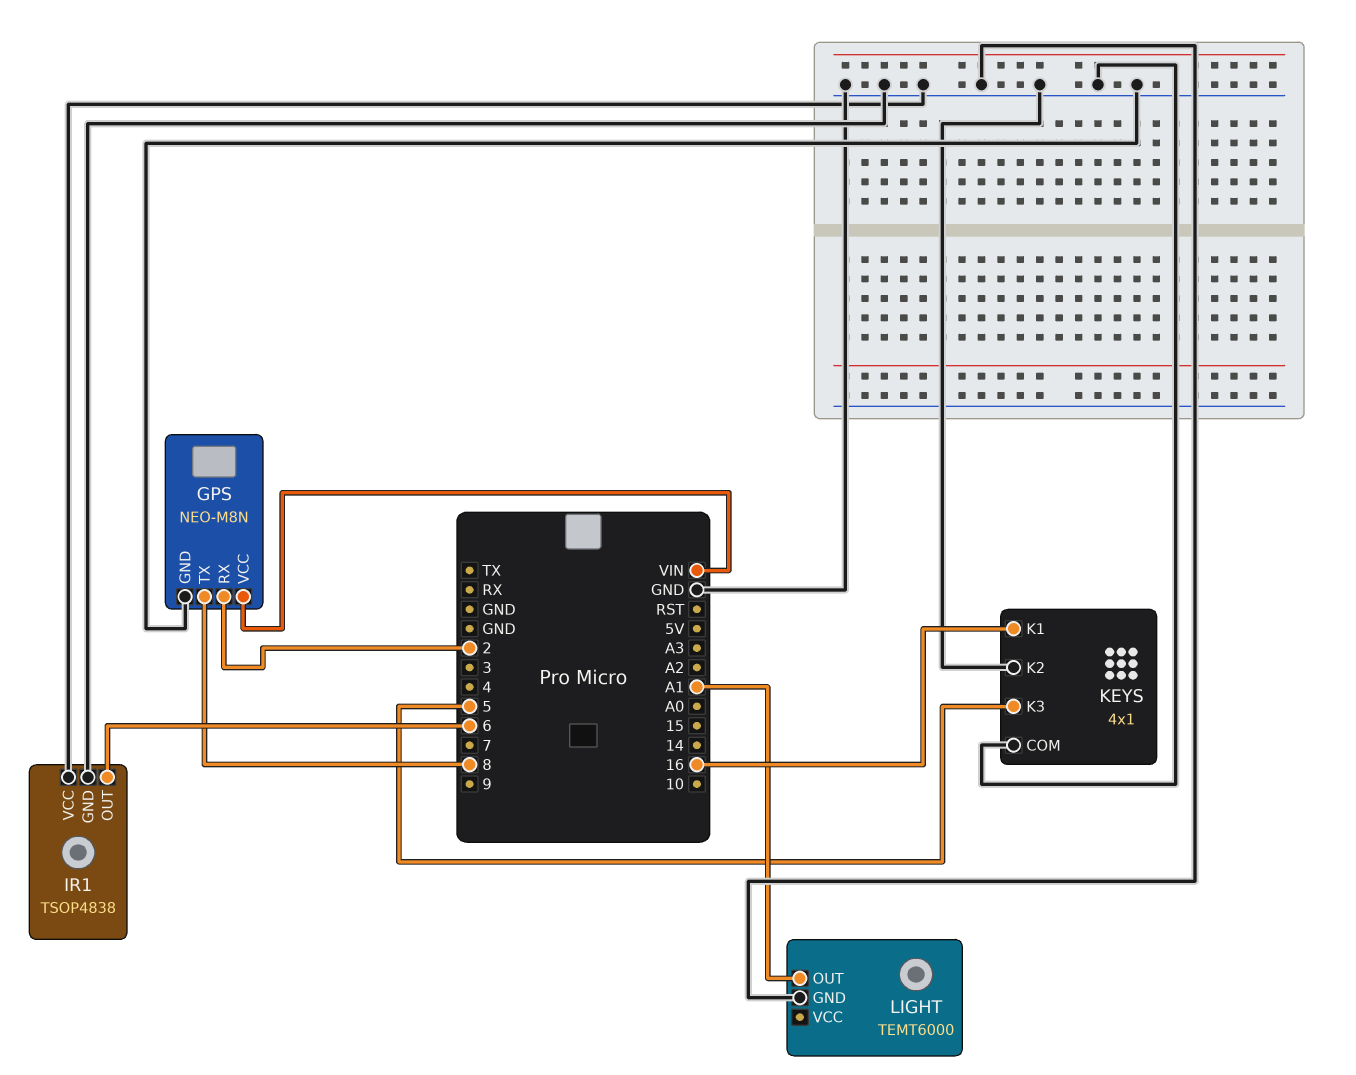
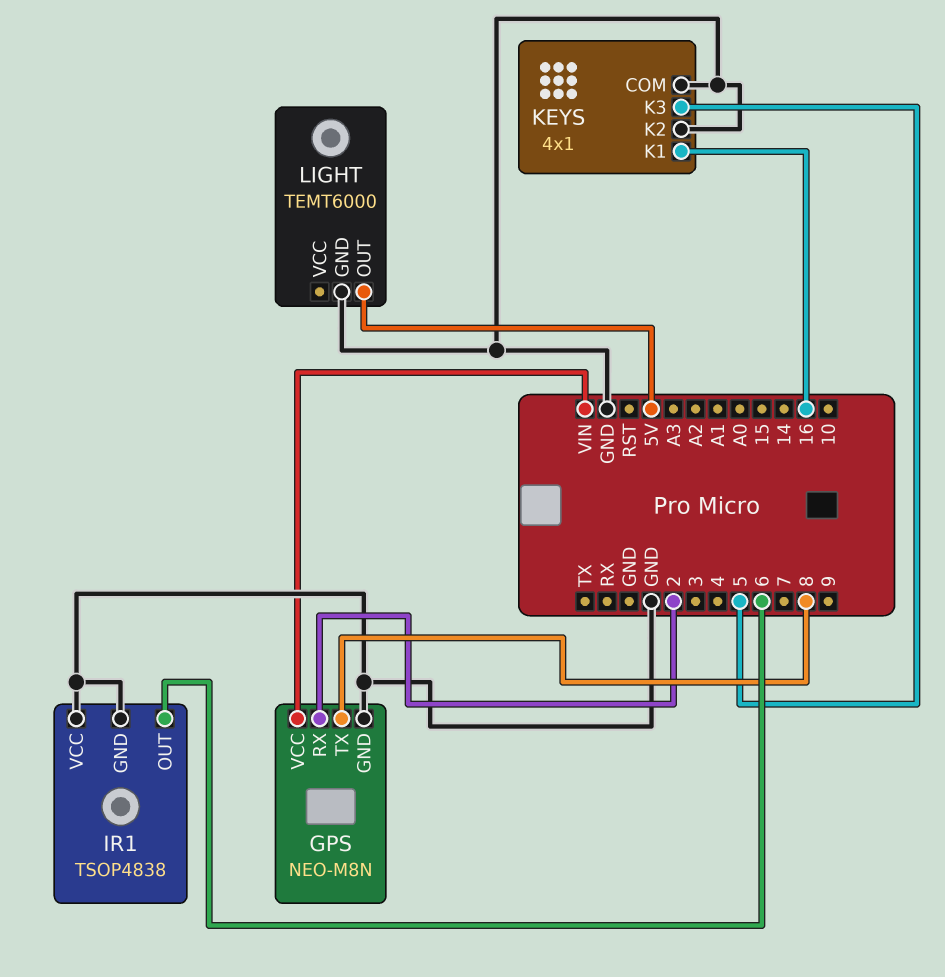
LIGHT pin OUT: A1 -> 5V

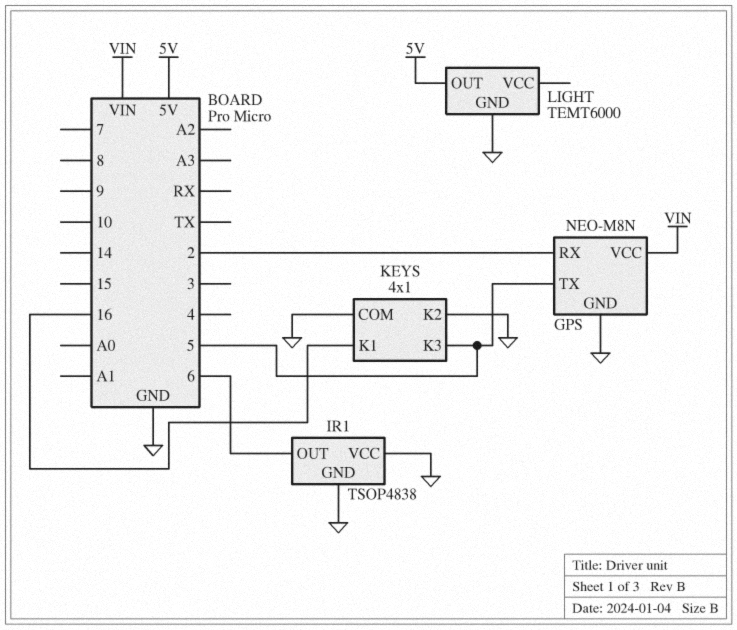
GPS pin TX: 8 -> 5

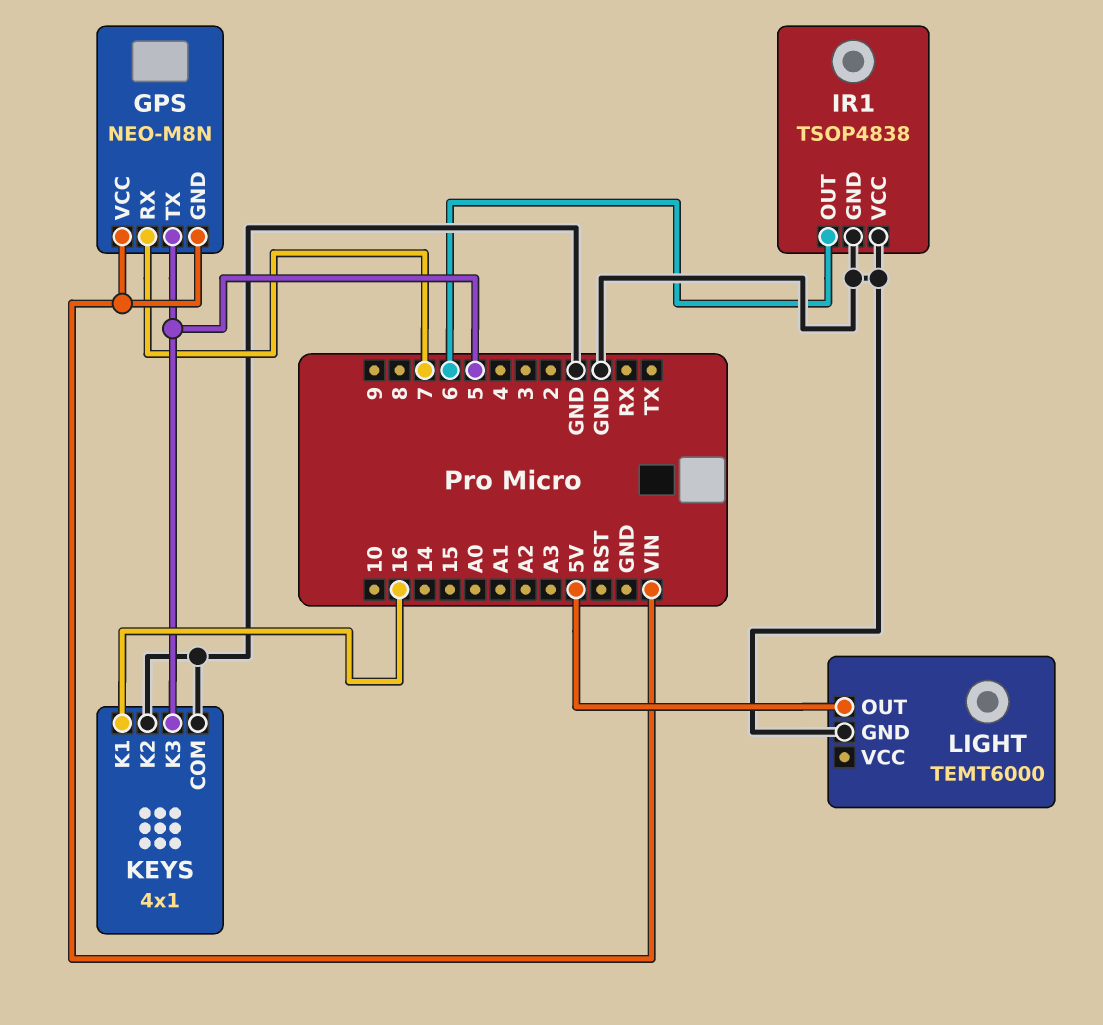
GPS pin GND: GND -> VIN
GPS pin RX: 2 -> 7

